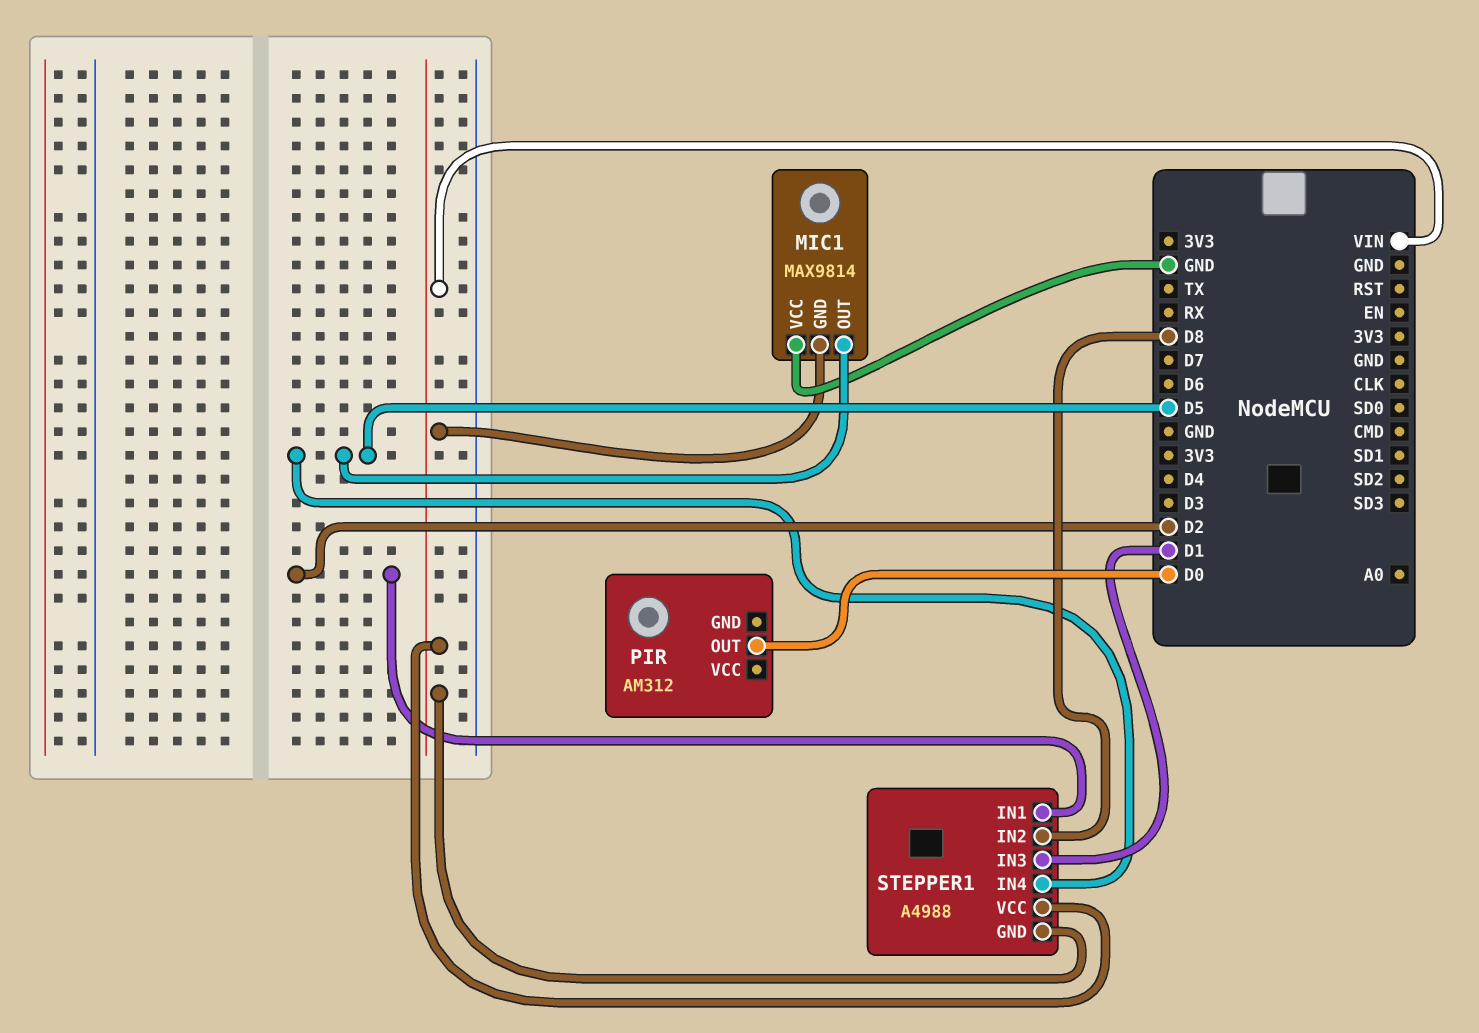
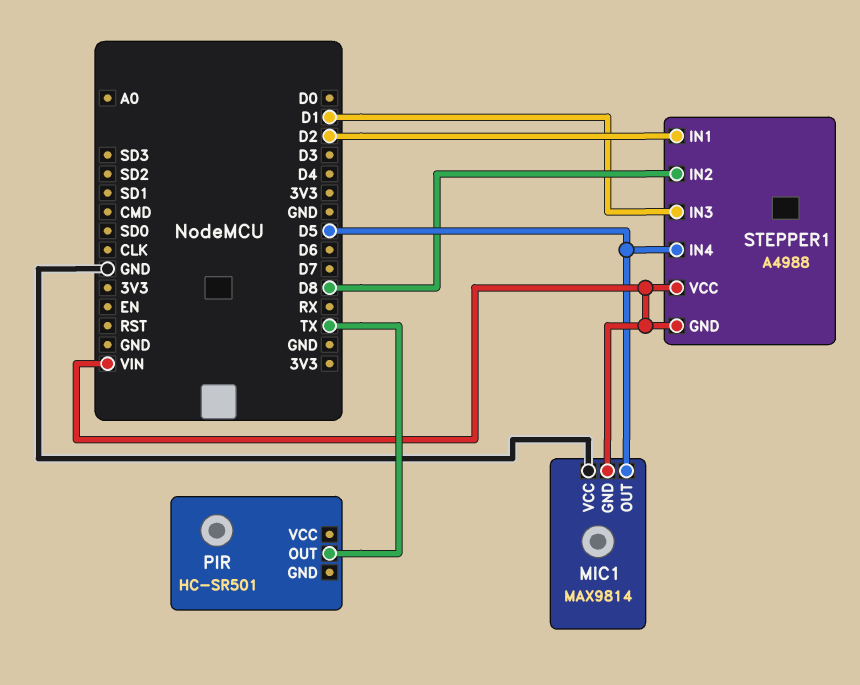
PIR: AM312 -> HC-SR501
PIR pin OUT: D0 -> TX

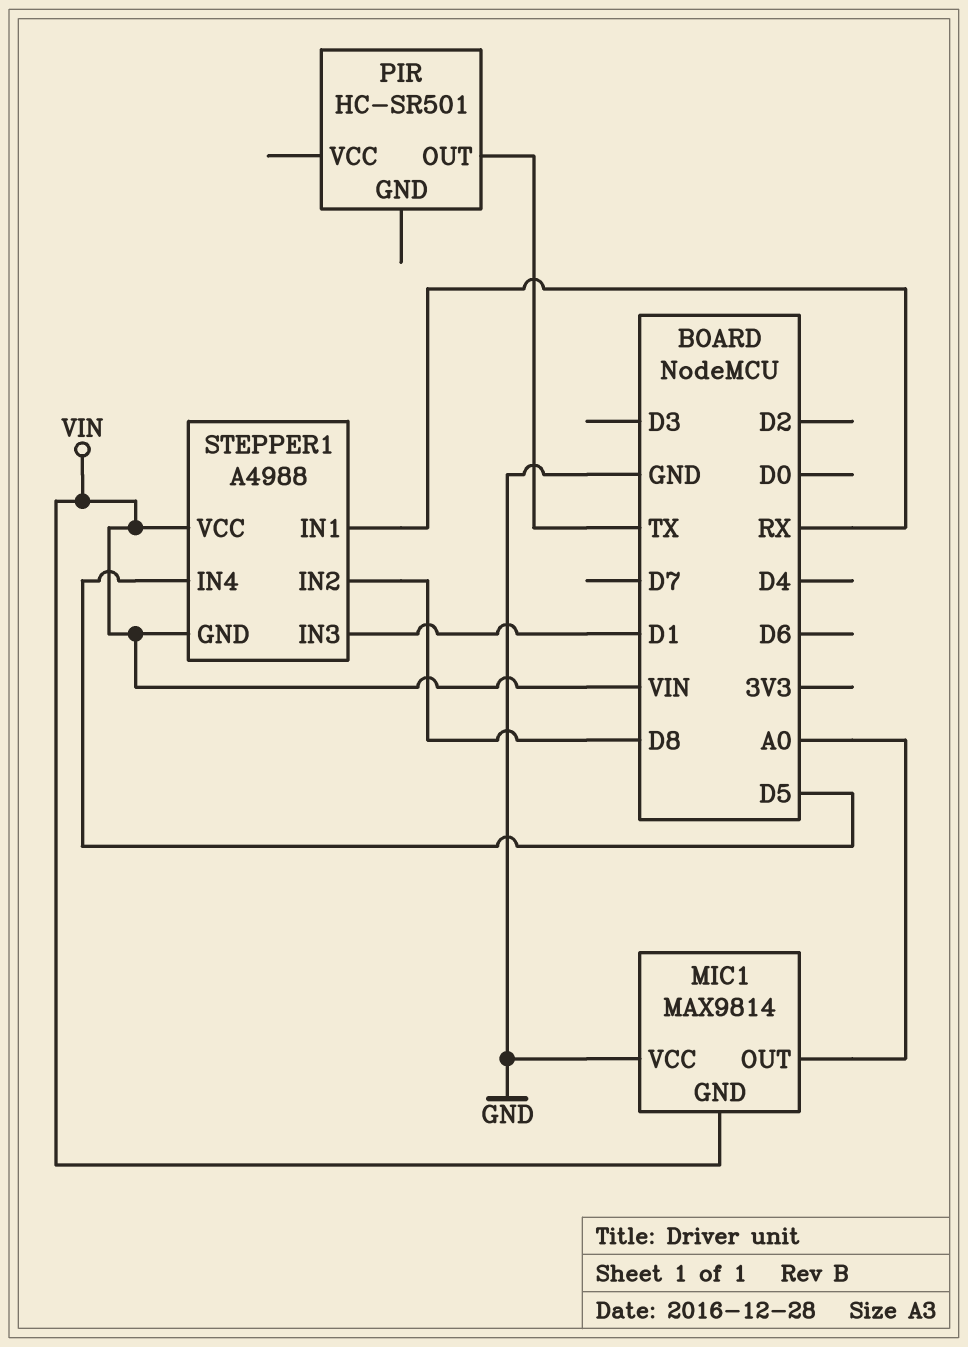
MIC1 pin OUT: D5 -> A0
STEPPER1 pin IN1: D2 -> RX

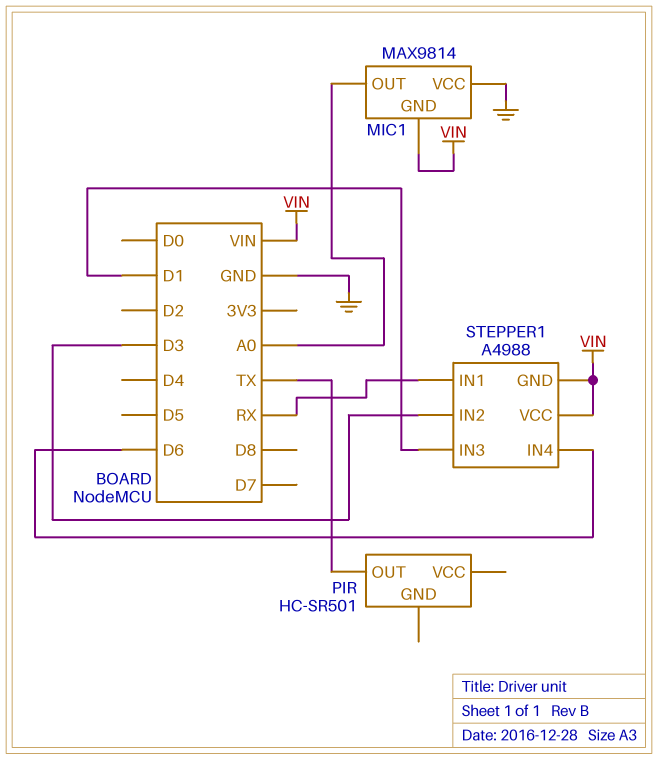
STEPPER1 pin IN2: D8 -> D3
STEPPER1 pin IN4: D5 -> D6

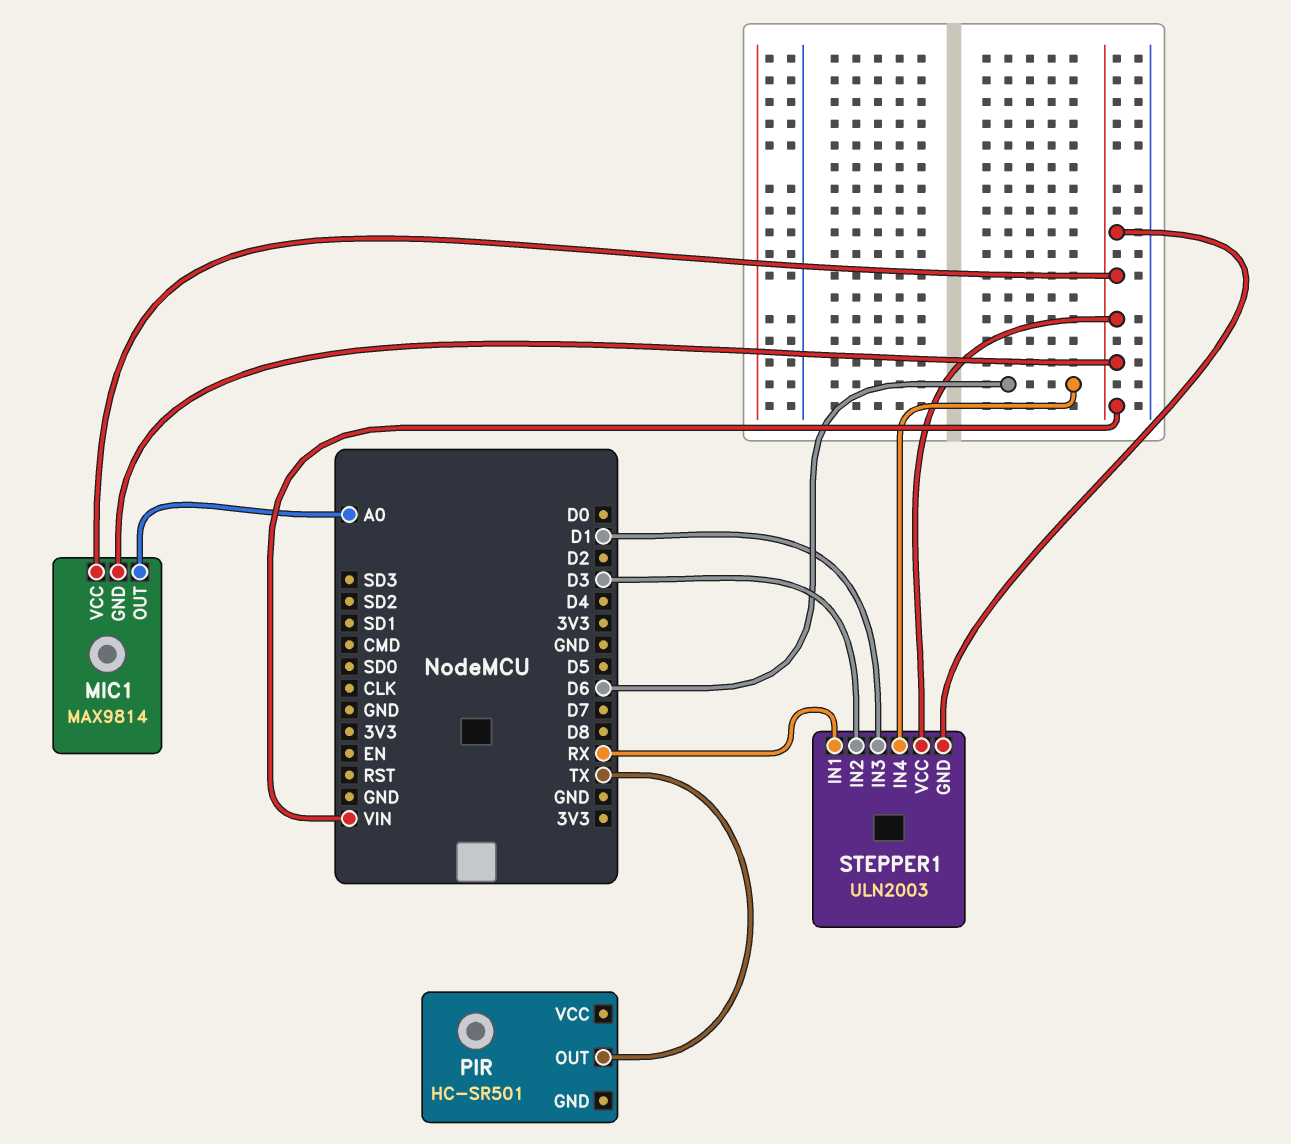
MIC1 pin VCC: GND -> VIN
STEPPER1: A4988 -> ULN2003

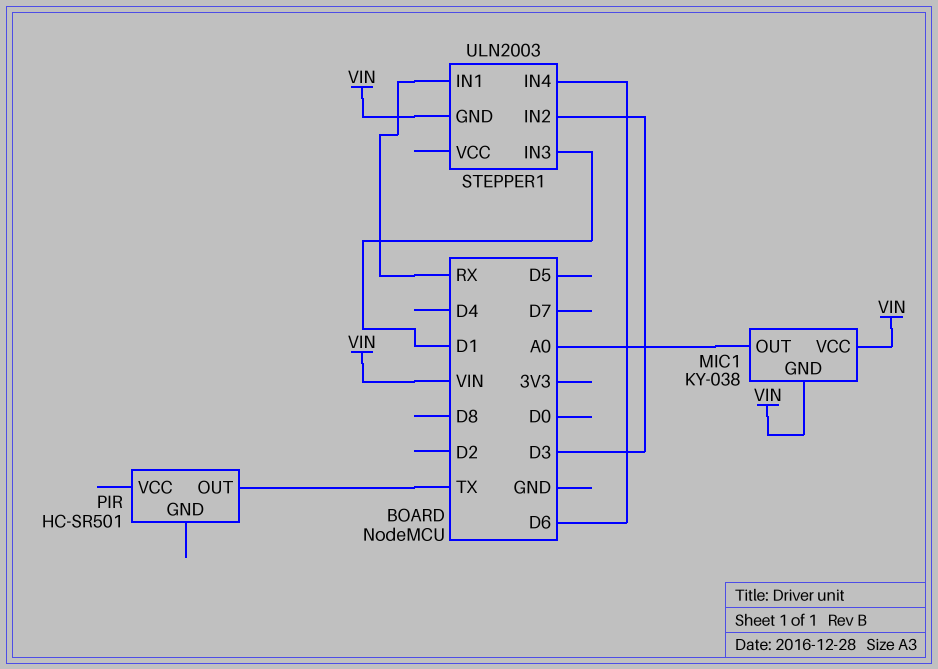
MIC1: MAX9814 -> KY-038
STEPPER1 pin VCC: VIN -> none

